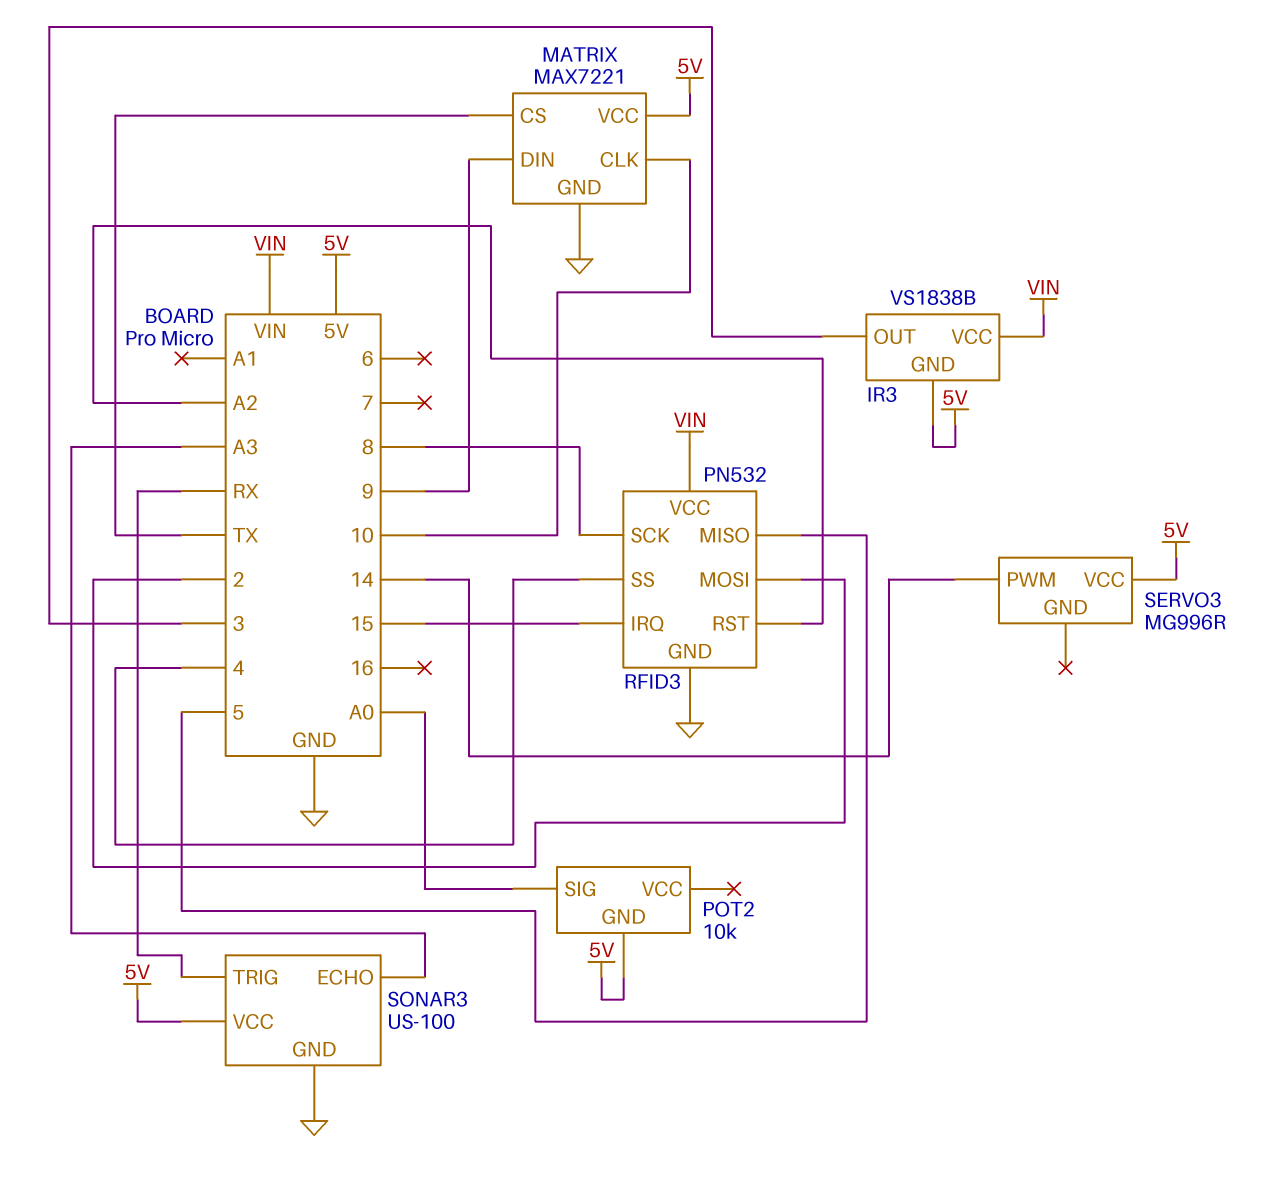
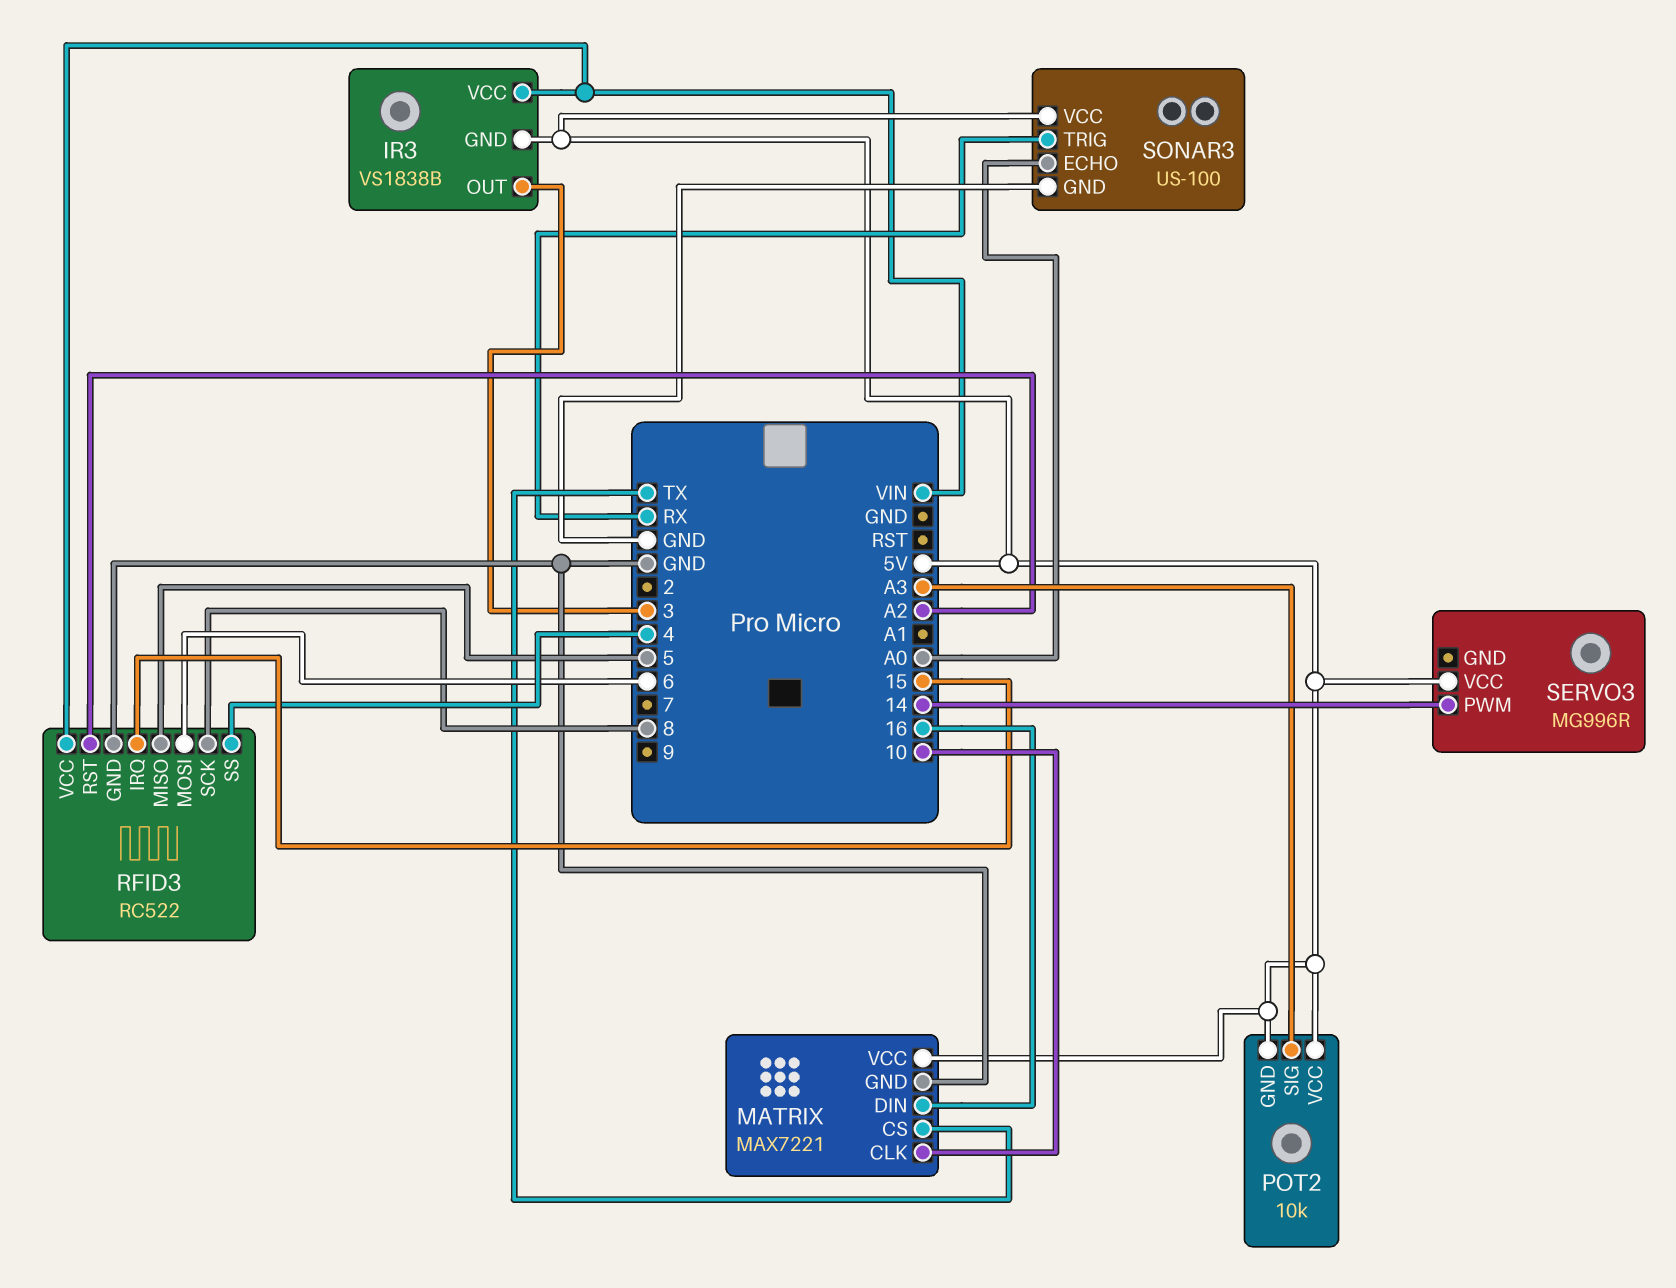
MATRIX pin DIN: 9 -> 16
POT2 pin SIG: A0 -> A3
POT2 pin VCC: none -> 5V
RFID3: PN532 -> RC522
RFID3 pin MOSI: 2 -> 6
SONAR3 pin ECHO: A3 -> A0

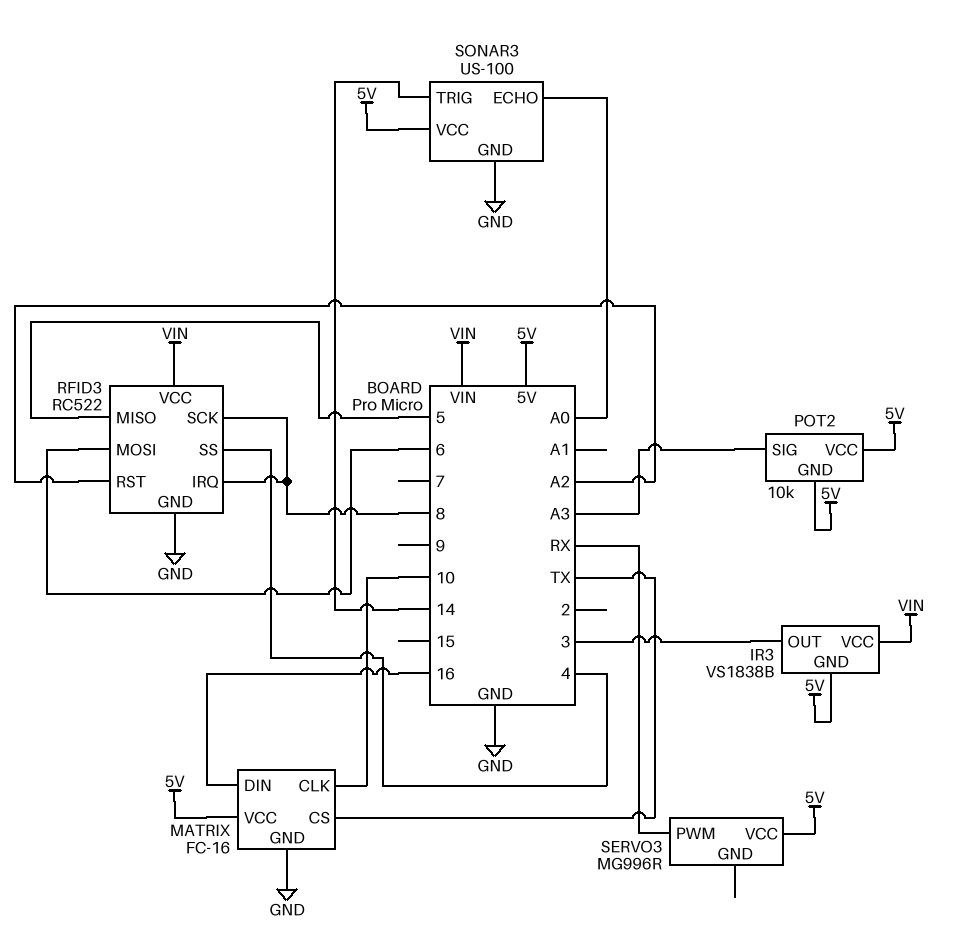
MATRIX: MAX7221 -> FC-16
RFID3 pin IRQ: 15 -> 8
SERVO3 pin PWM: 14 -> RX
SONAR3 pin TRIG: RX -> 14

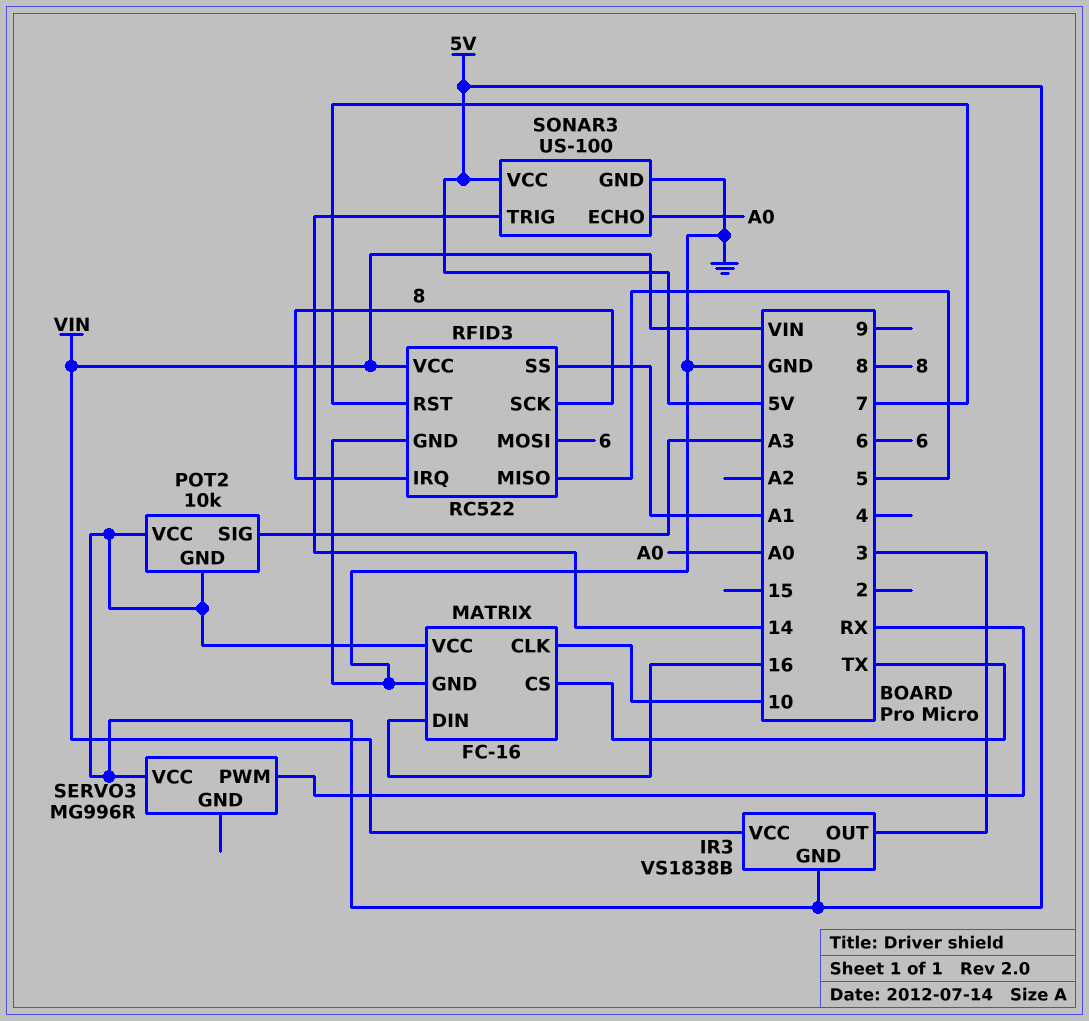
RFID3 pin RST: A2 -> 7
RFID3 pin SS: 4 -> A1

